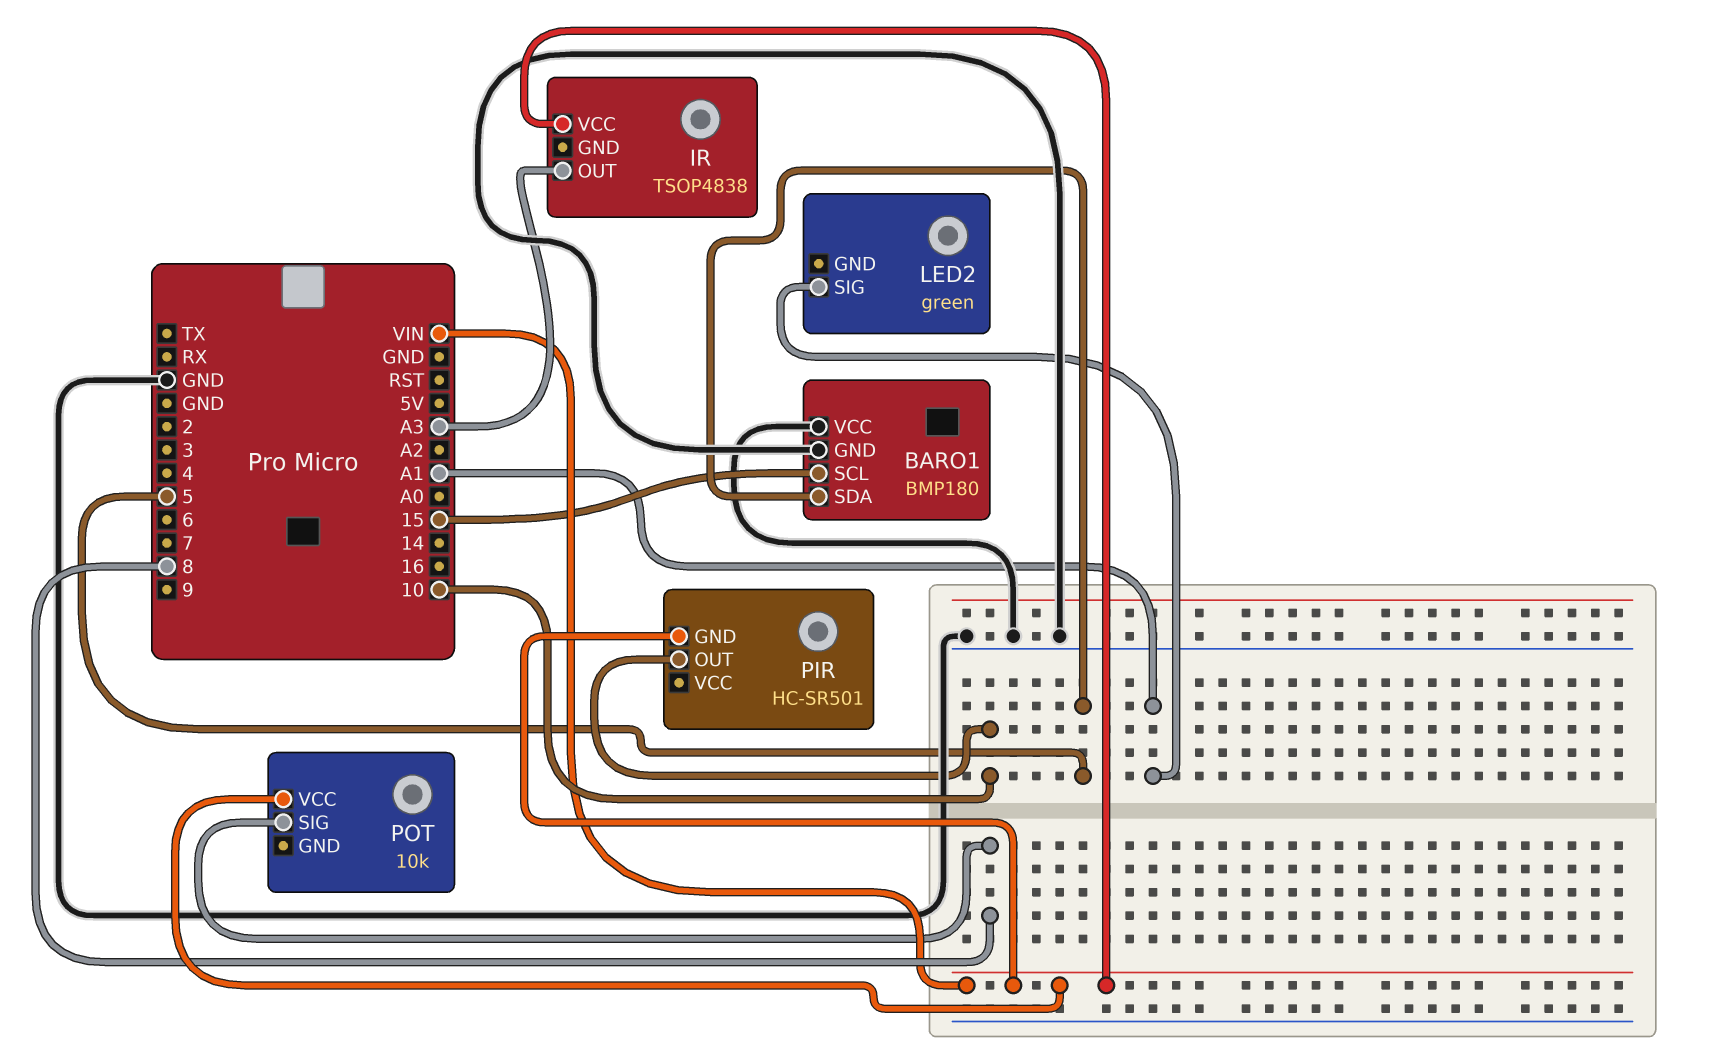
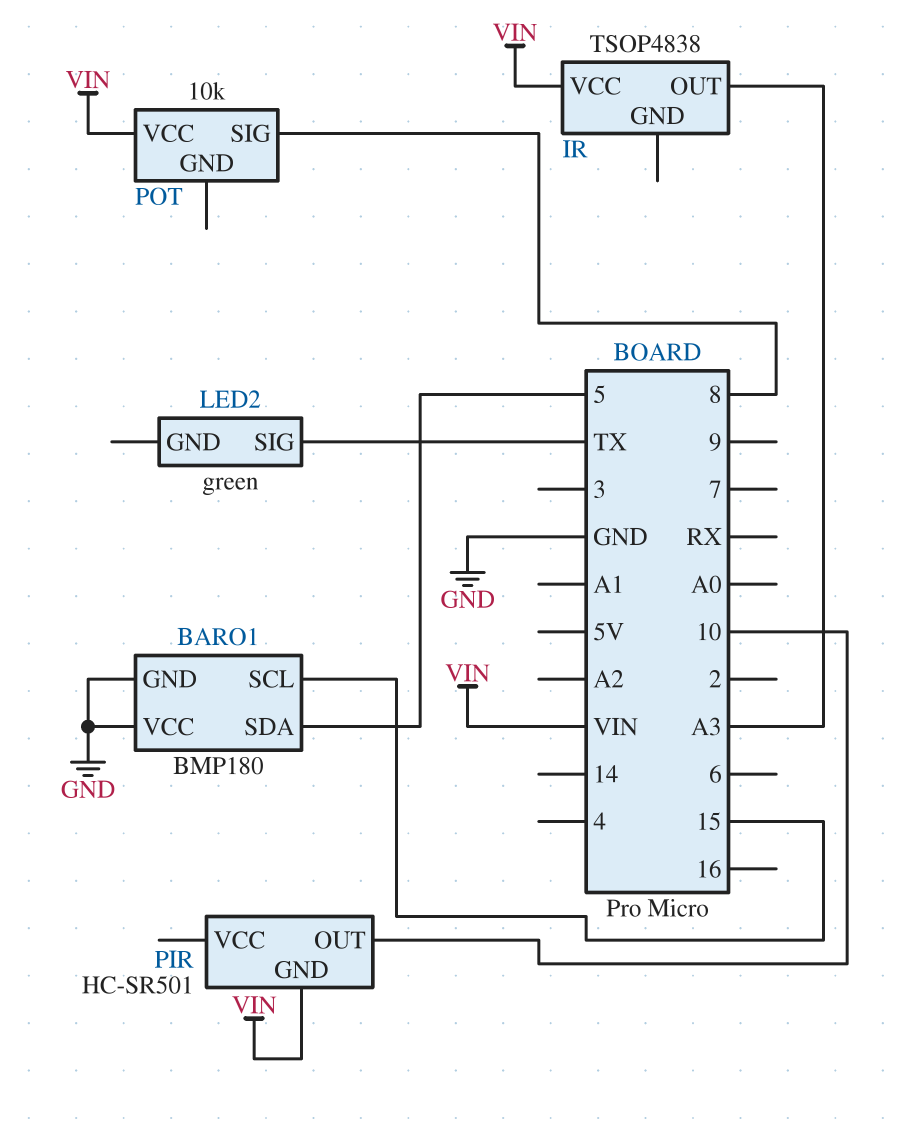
LED2 pin SIG: A1 -> TX

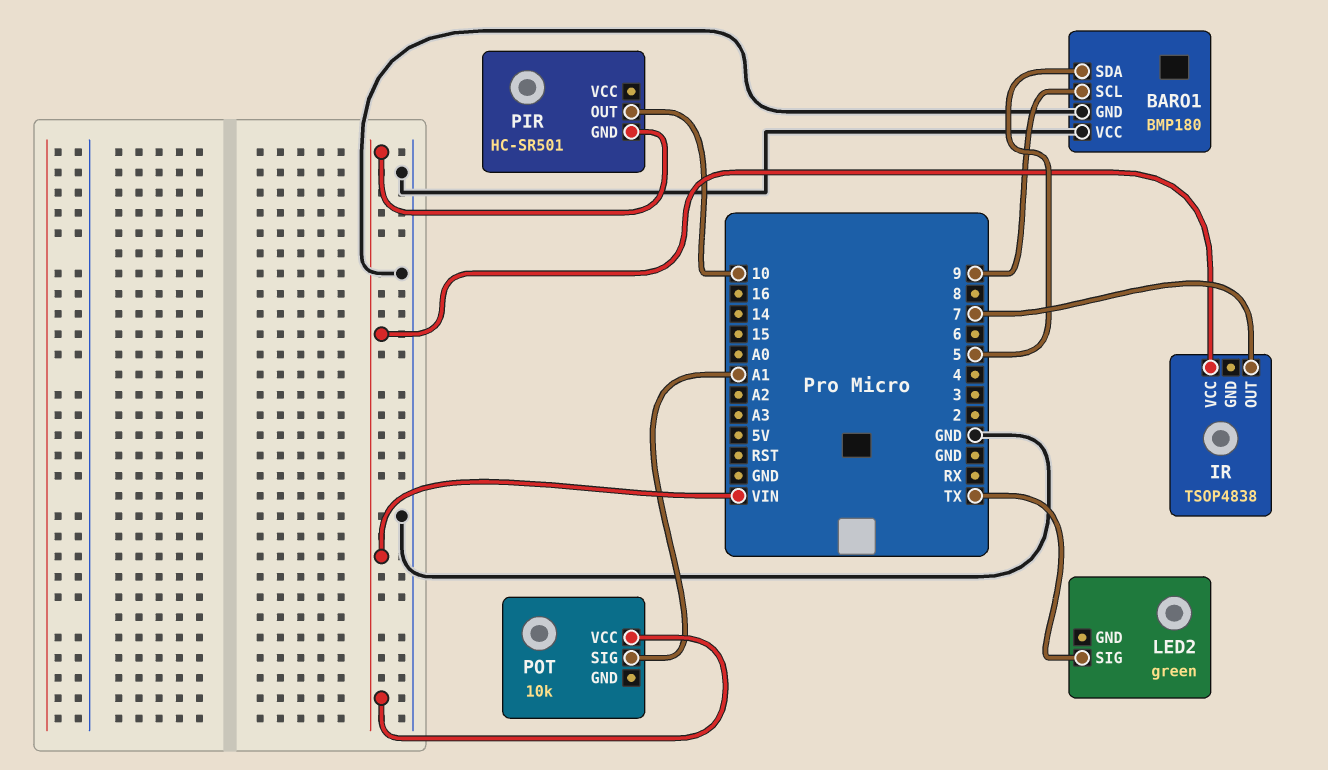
BARO1 pin SCL: 15 -> 9
IR pin OUT: A3 -> 7
POT pin SIG: 8 -> A1

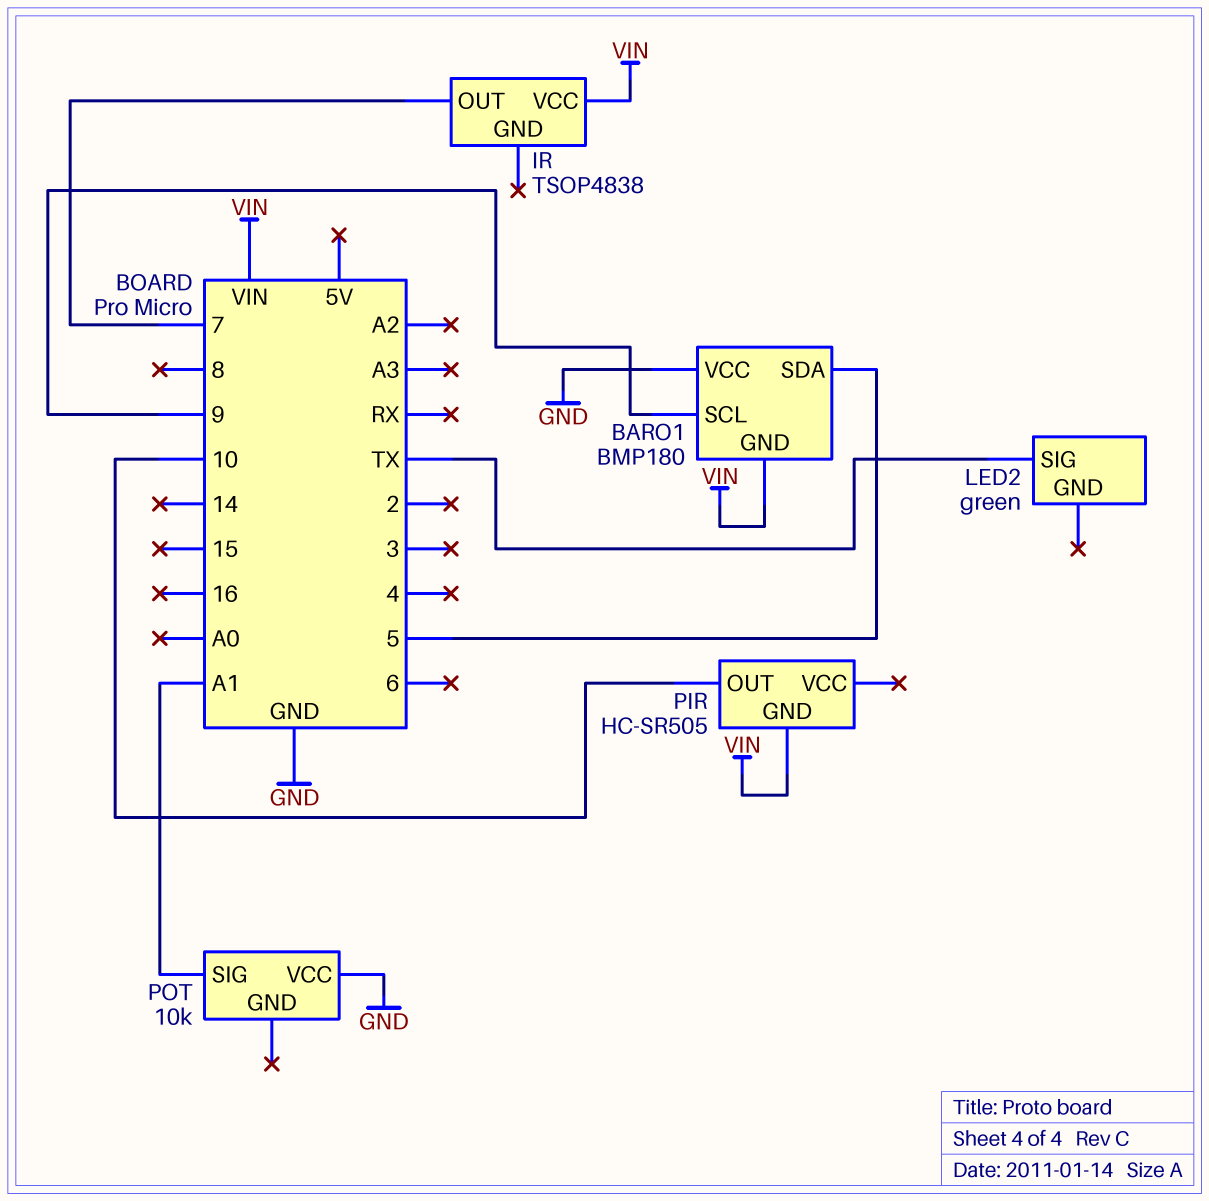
BARO1 pin GND: GND -> VIN
PIR: HC-SR501 -> HC-SR505
POT pin VCC: VIN -> GND

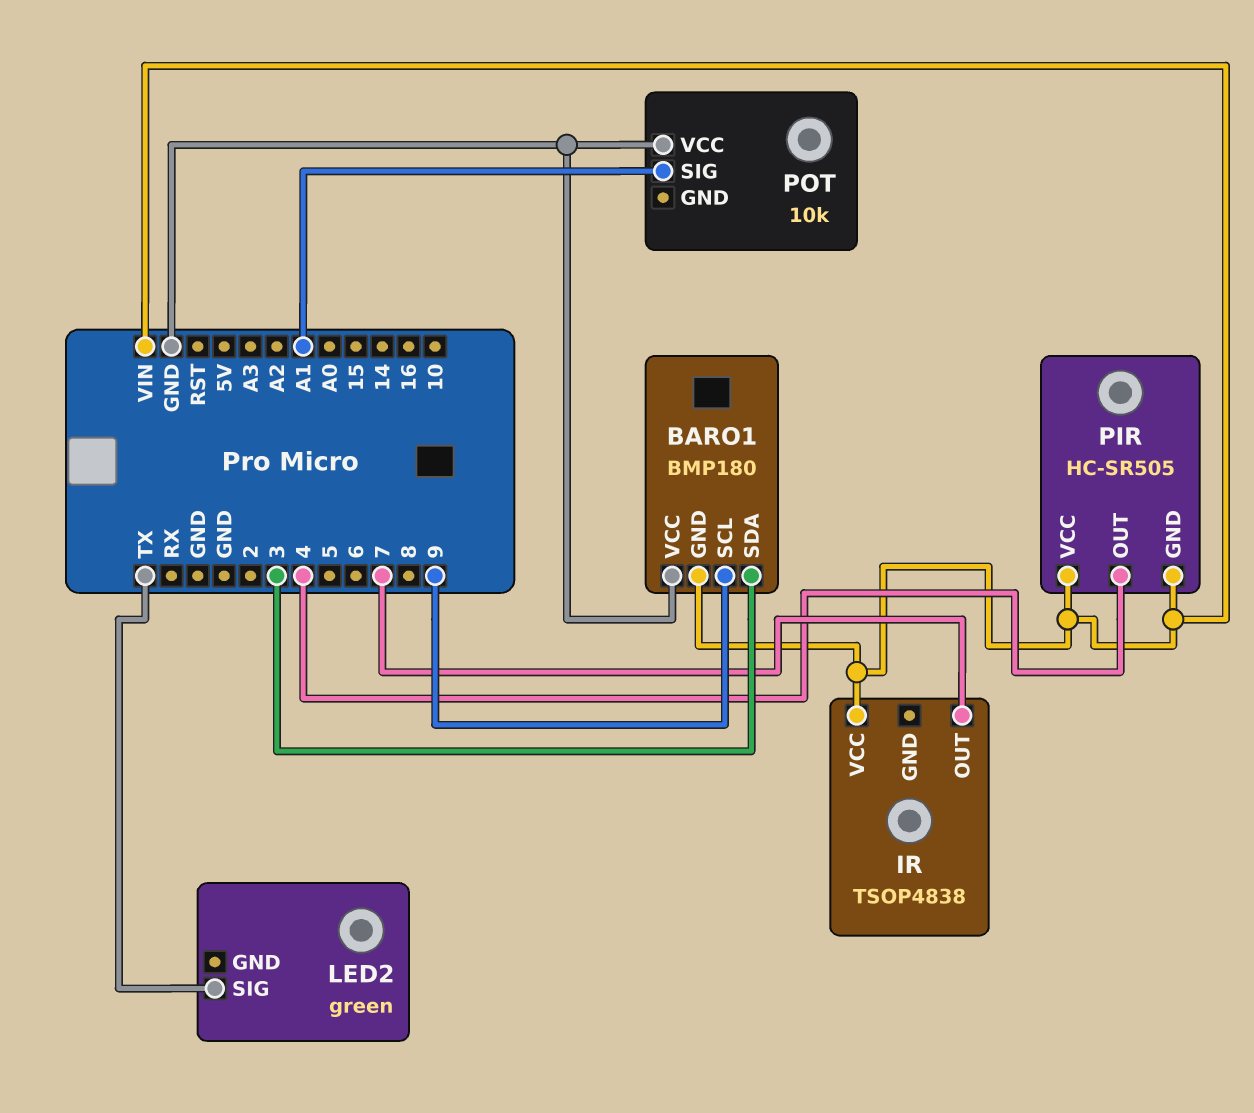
BARO1 pin SDA: 5 -> 3
PIR pin OUT: 10 -> 4
PIR pin VCC: none -> VIN

